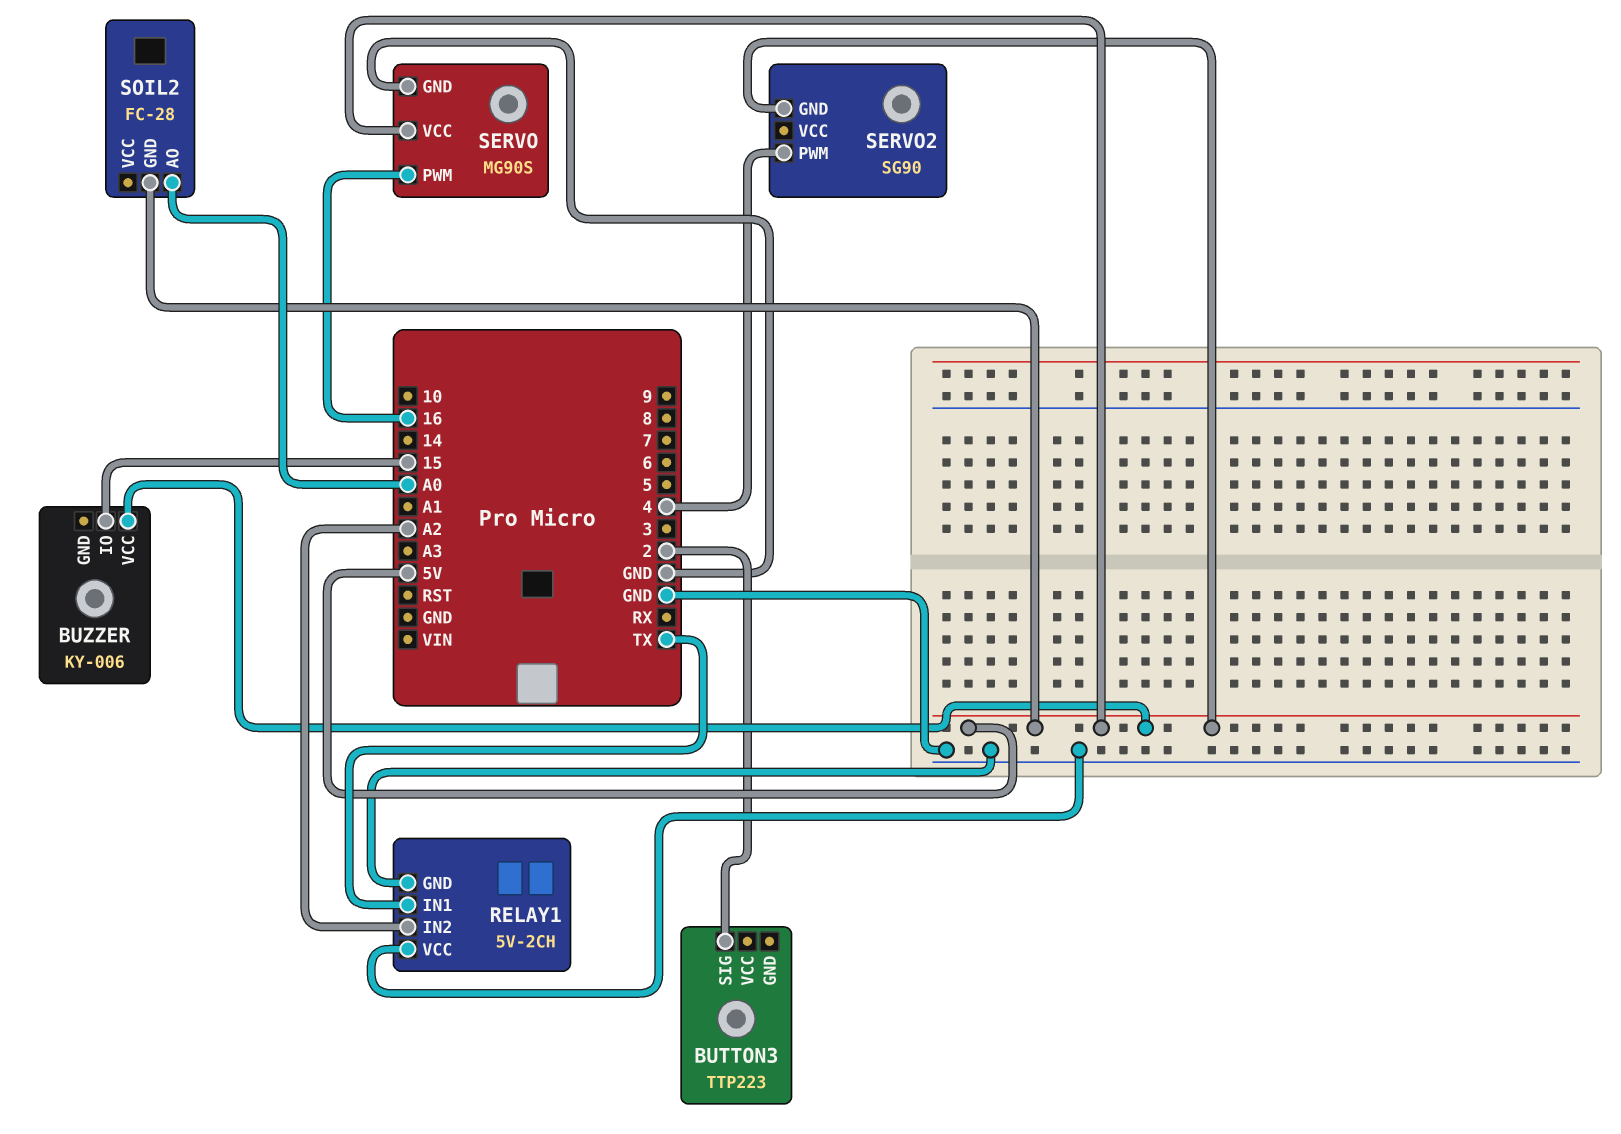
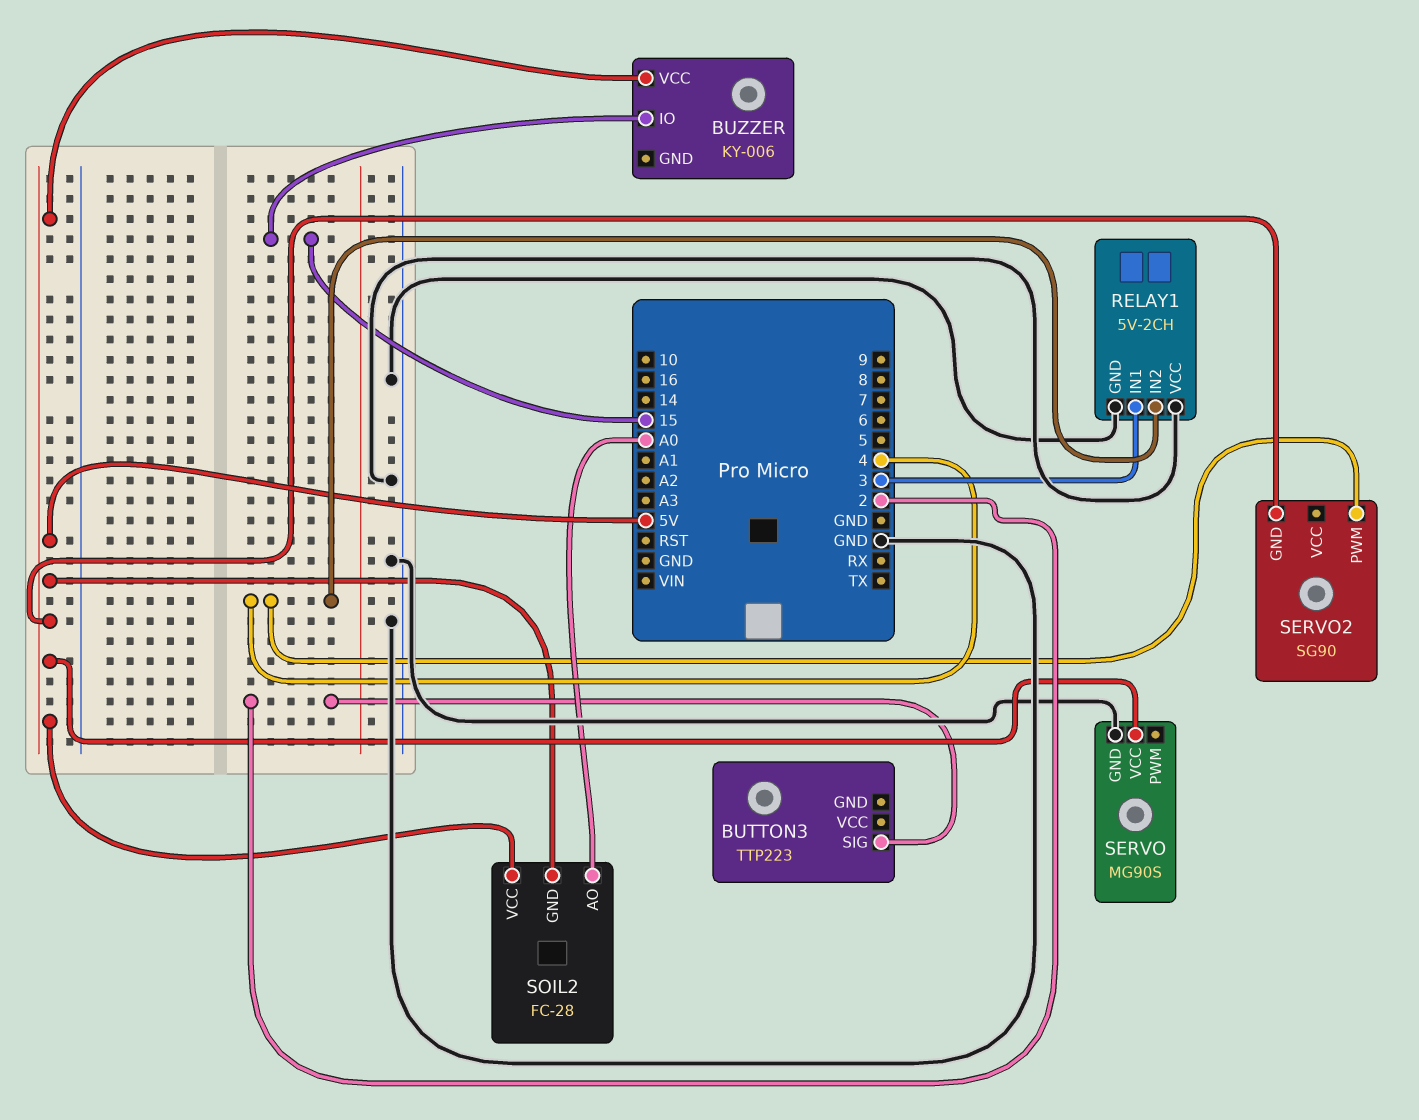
RELAY1 pin IN1: TX -> 3
RELAY1 pin IN2: A2 -> 4
SERVO pin PWM: 16 -> none
SOIL2 pin VCC: none -> 5V

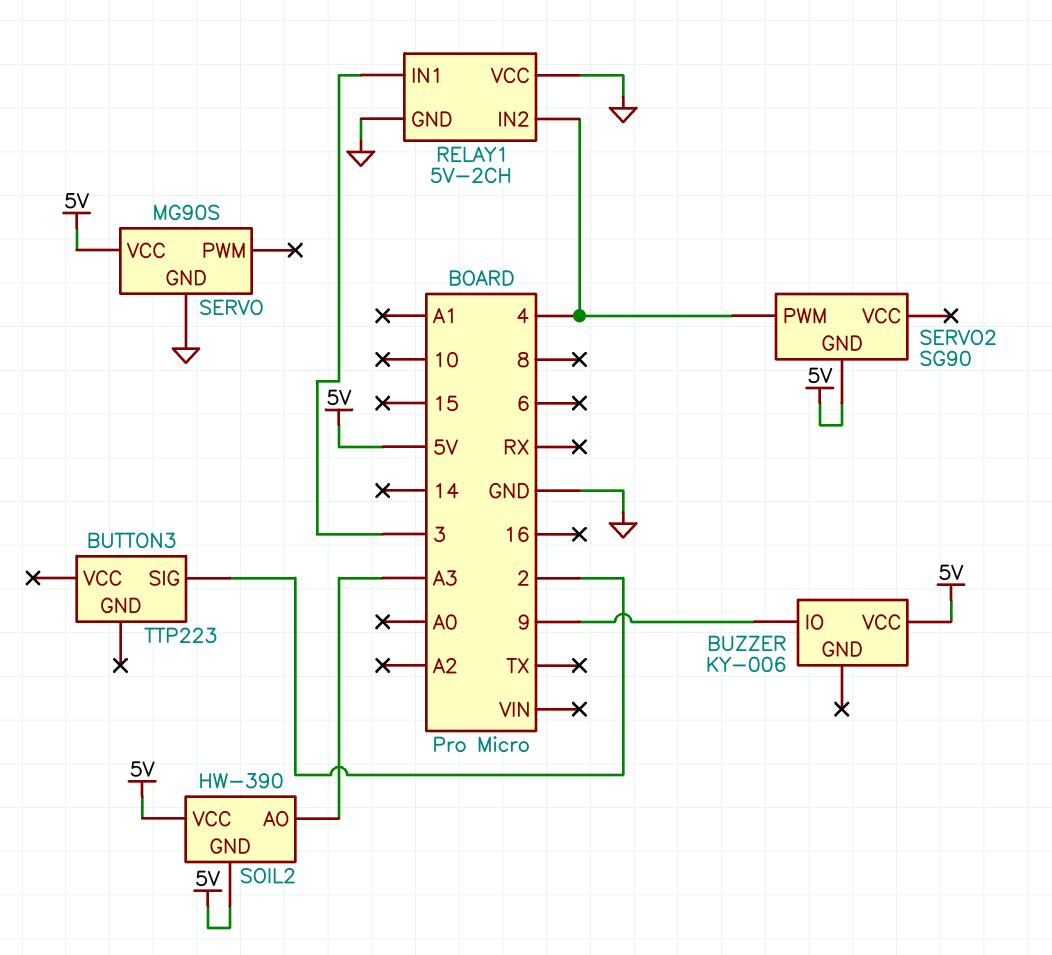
BUZZER pin IO: 15 -> 9
SOIL2: FC-28 -> HW-390
SOIL2 pin AO: A0 -> A3

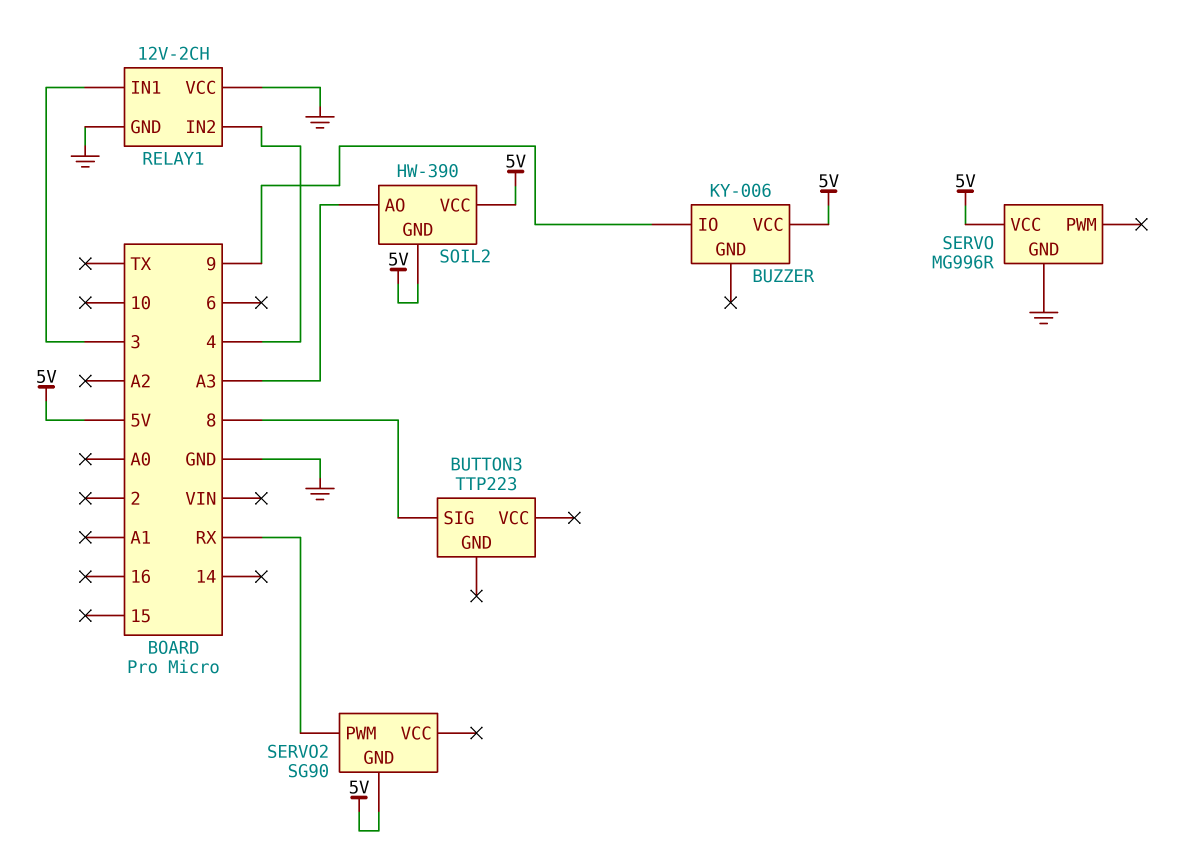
BUTTON3 pin SIG: 2 -> 8
RELAY1: 5V-2CH -> 12V-2CH
SERVO: MG90S -> MG996R
SERVO2 pin PWM: 4 -> RX

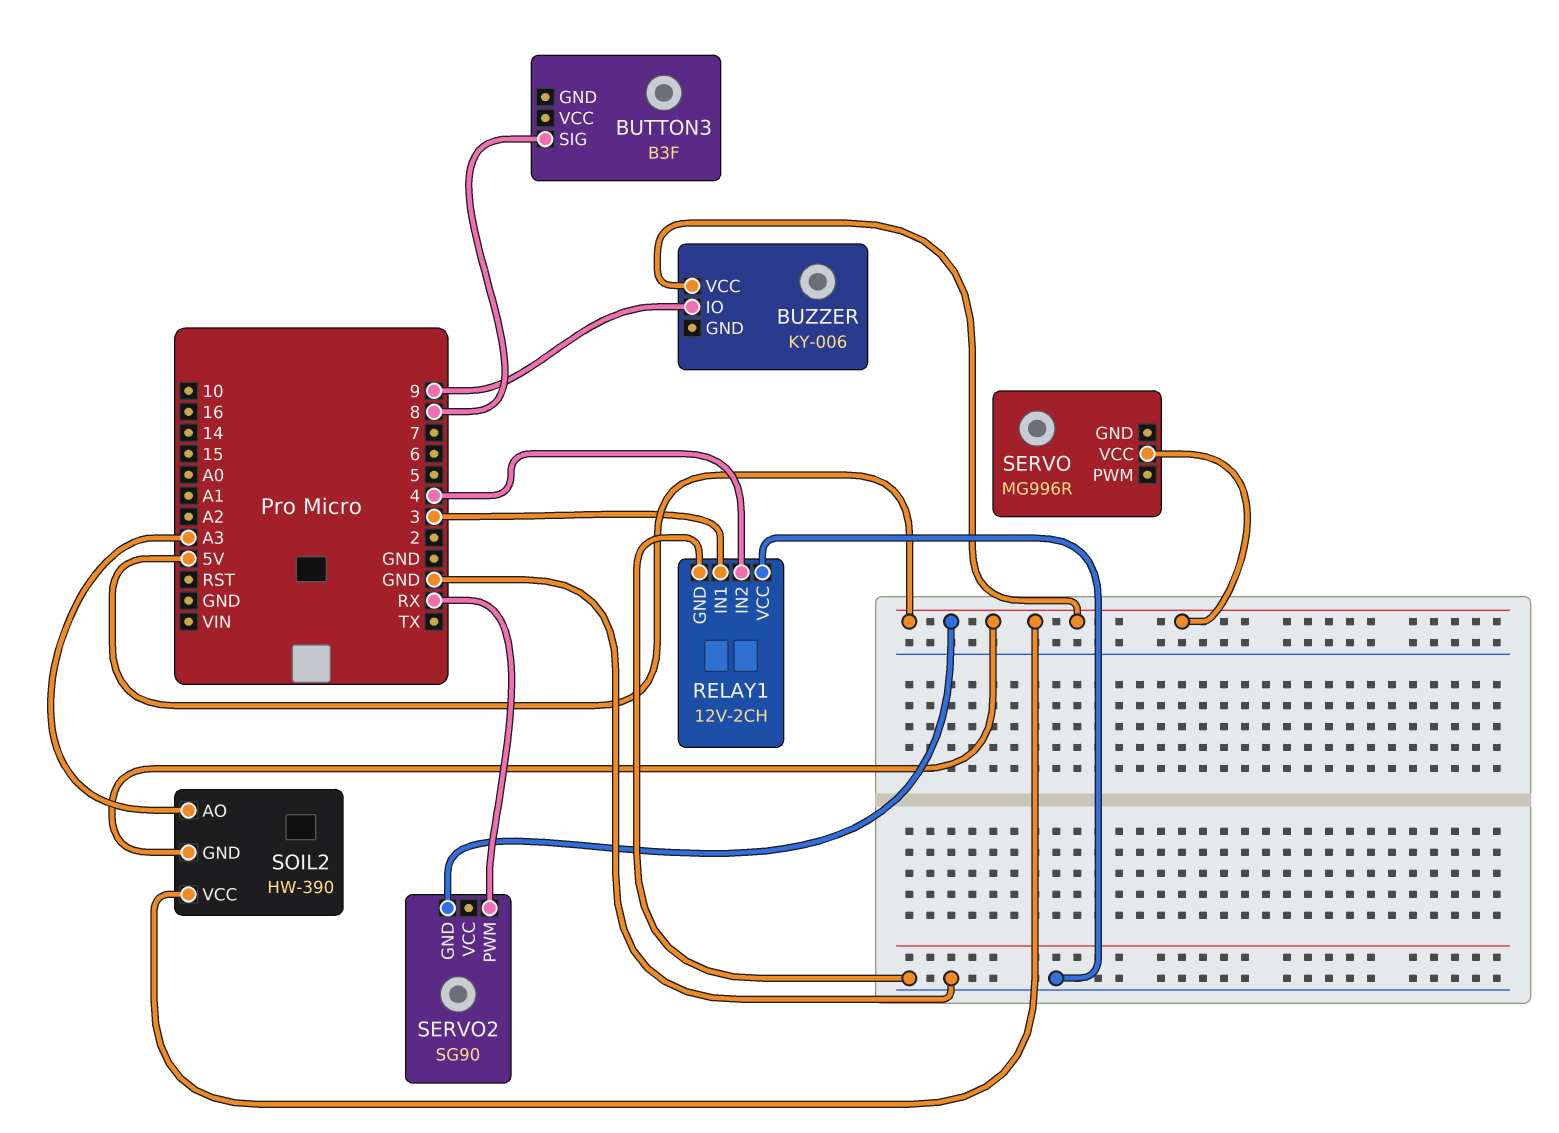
BUTTON3: TTP223 -> B3F
SERVO pin GND: GND -> none

